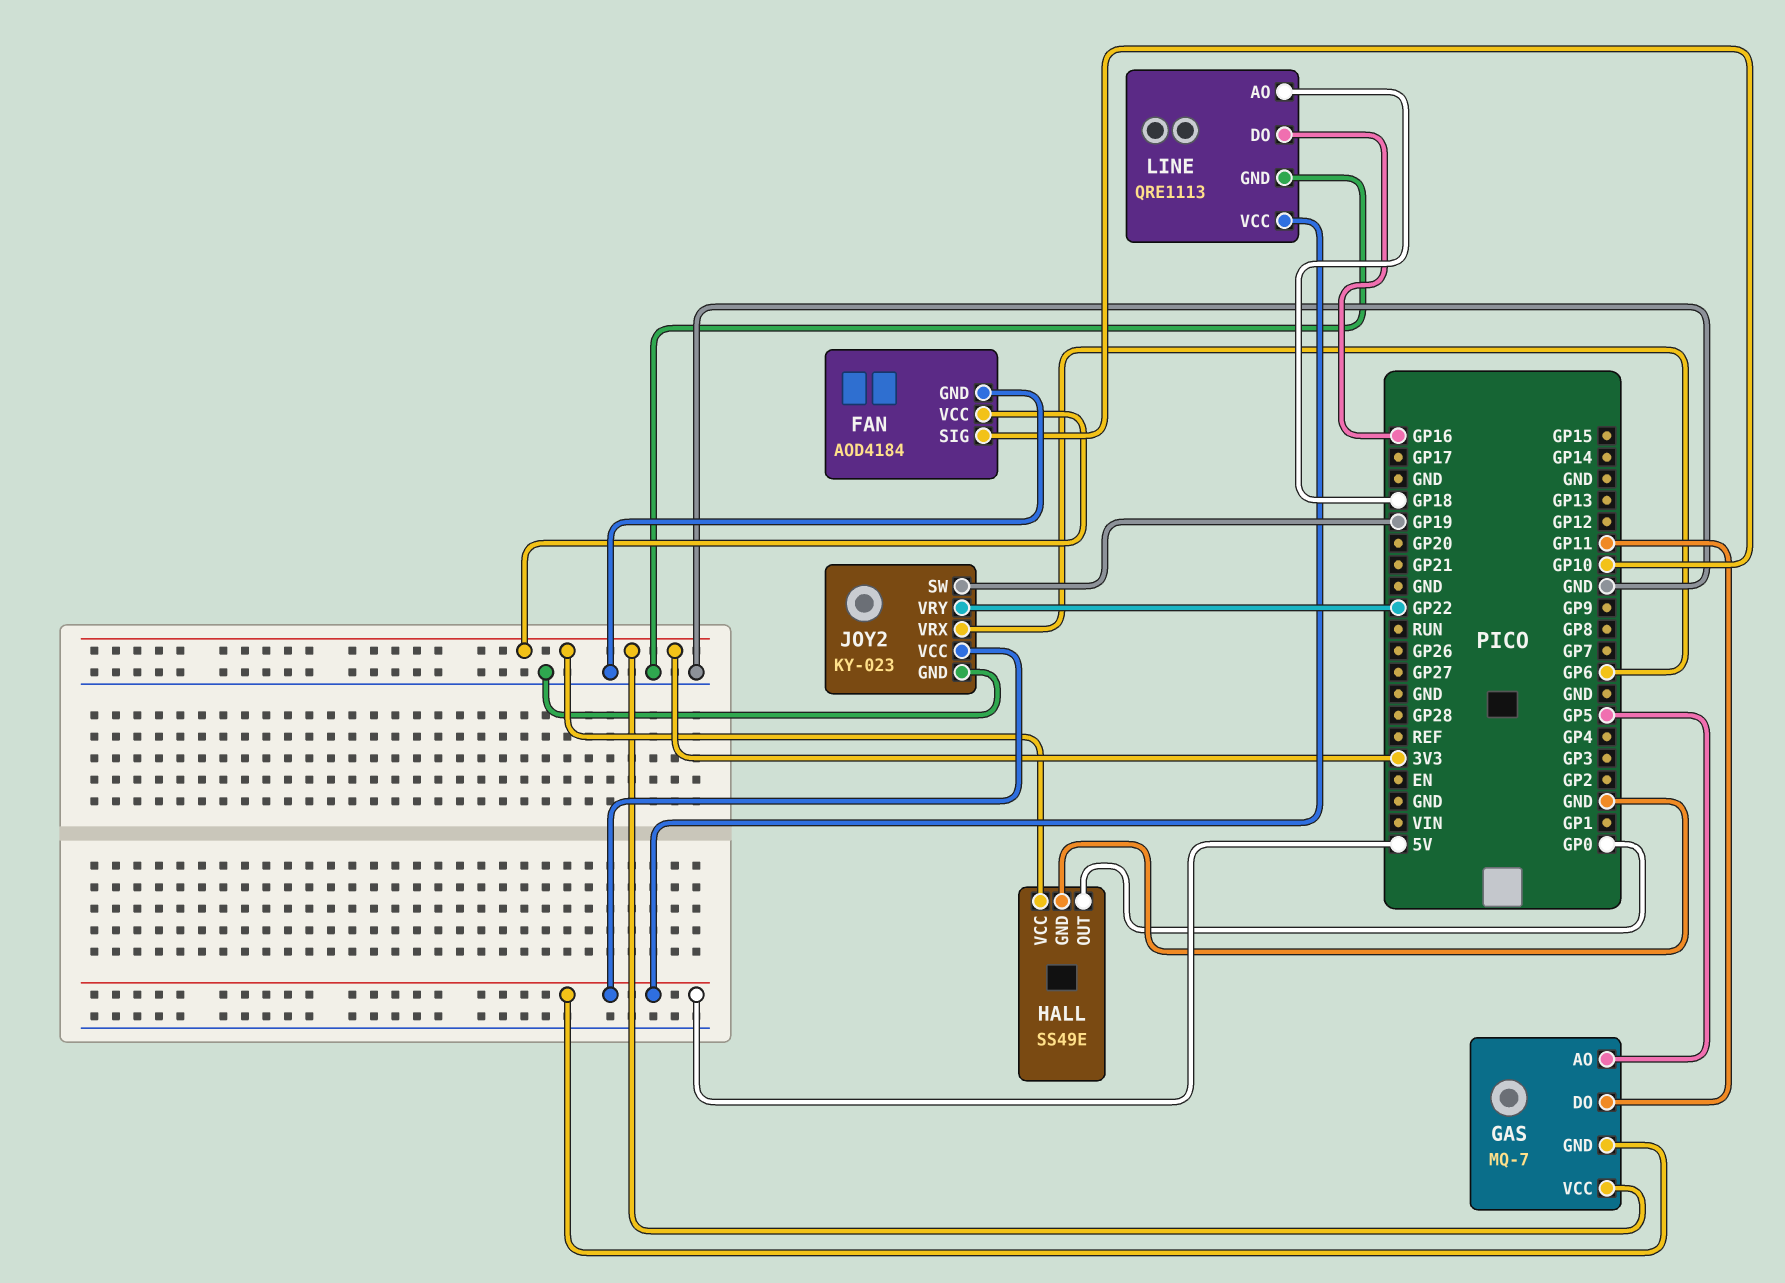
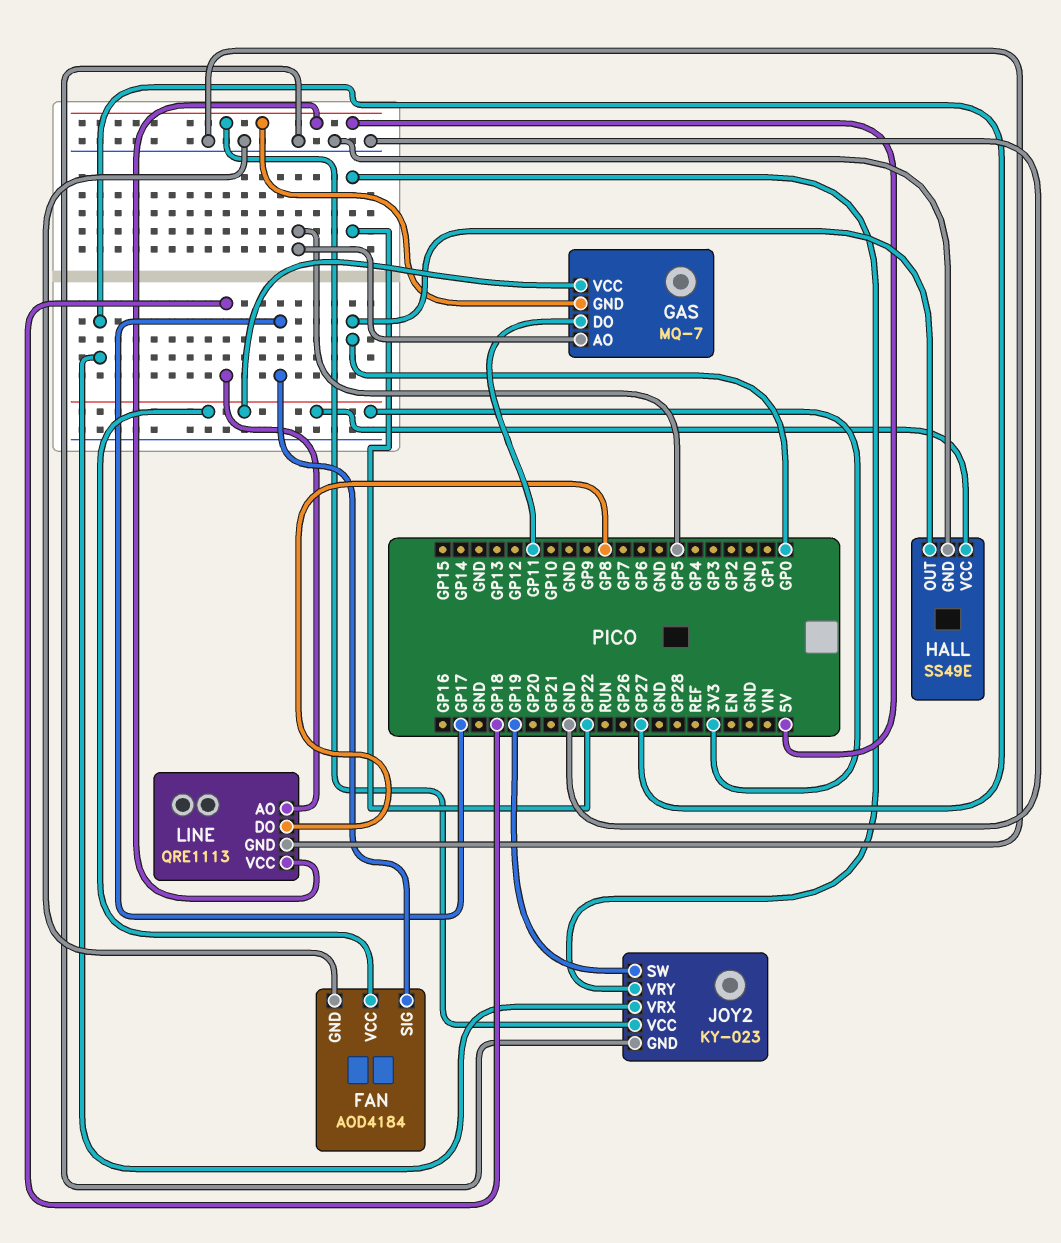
FAN pin SIG: GP10 -> GP17
JOY2 pin VRX: GP6 -> GP27
LINE pin DO: GP16 -> GP8

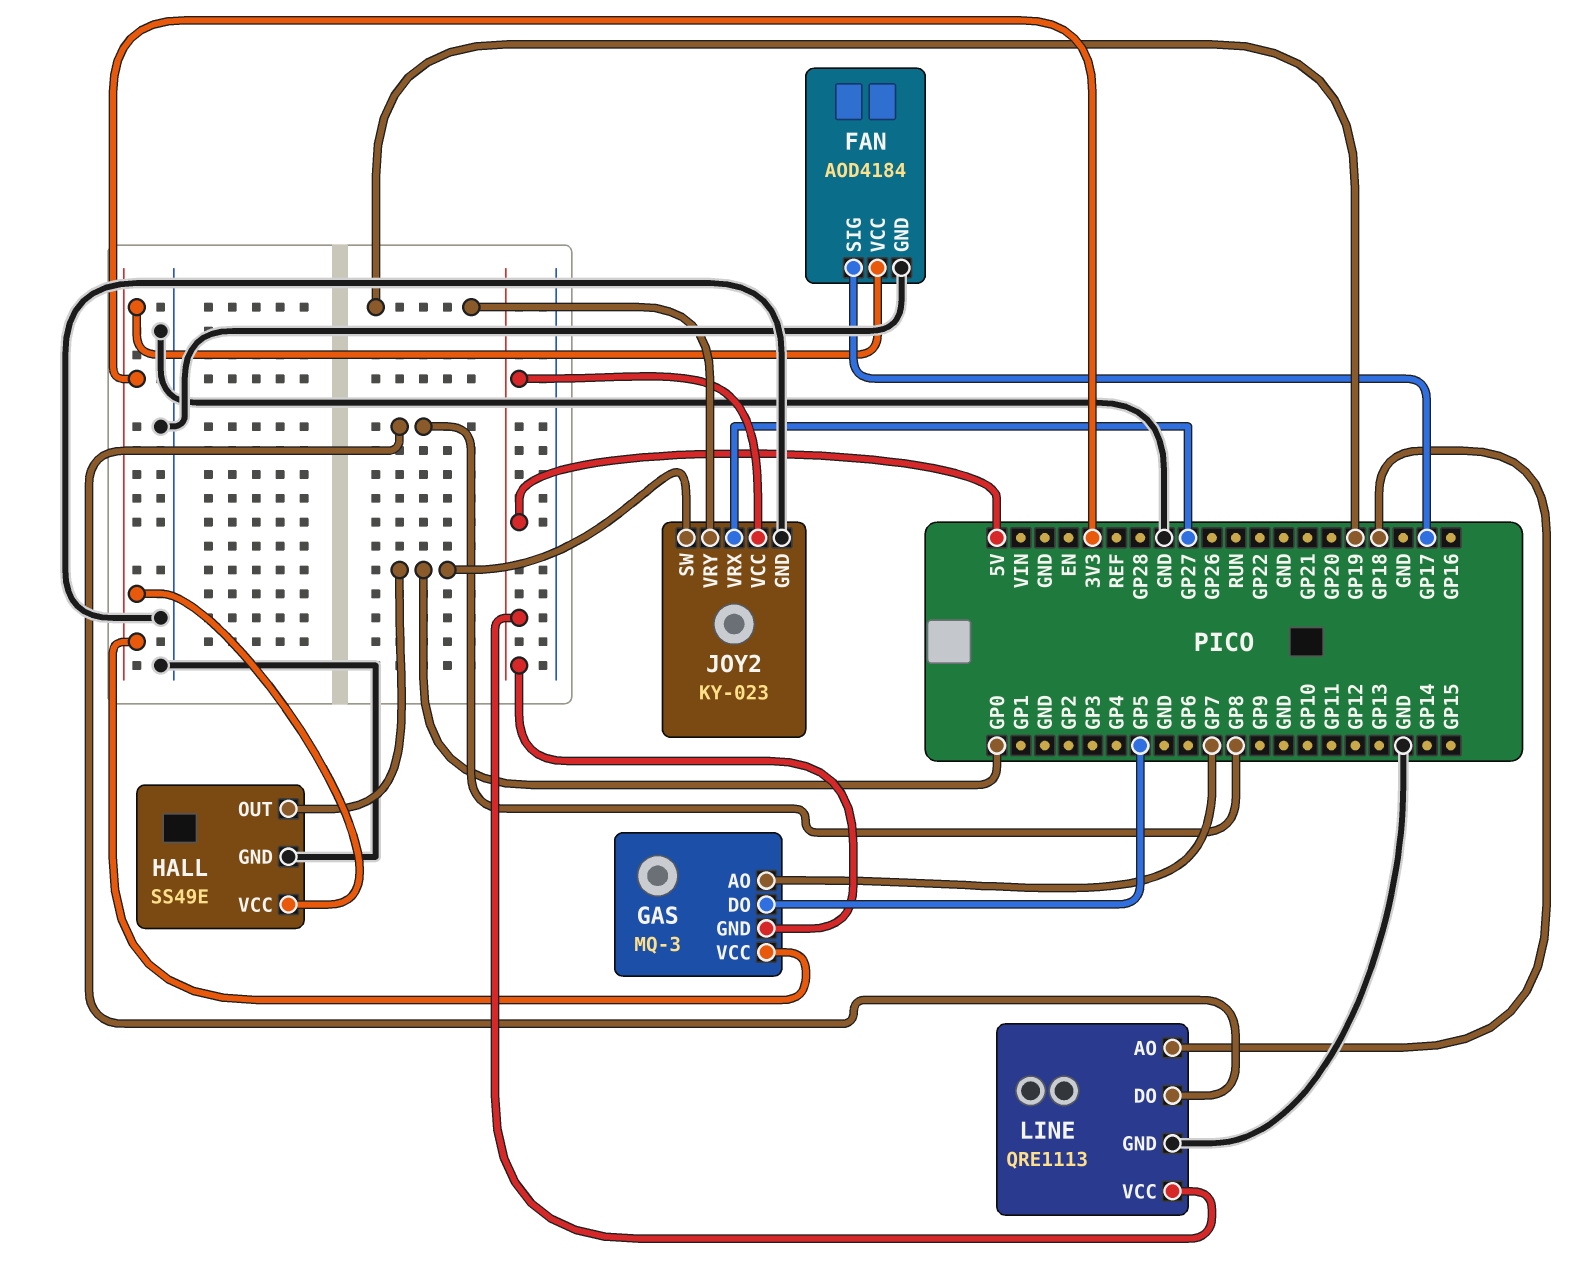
GAS: MQ-7 -> MQ-3
GAS pin AO: GP5 -> GP7
GAS pin DO: GP11 -> GP5
JOY2 pin SW: GP19 -> GP0
JOY2 pin VRY: GP22 -> GP19

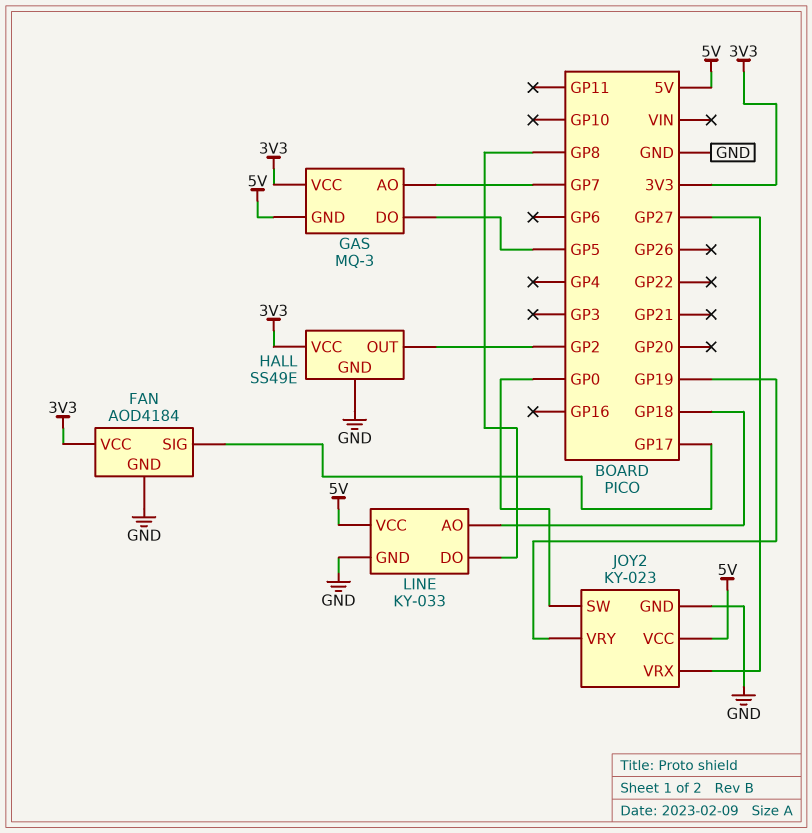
HALL pin OUT: GP0 -> GP2
LINE: QRE1113 -> KY-033

